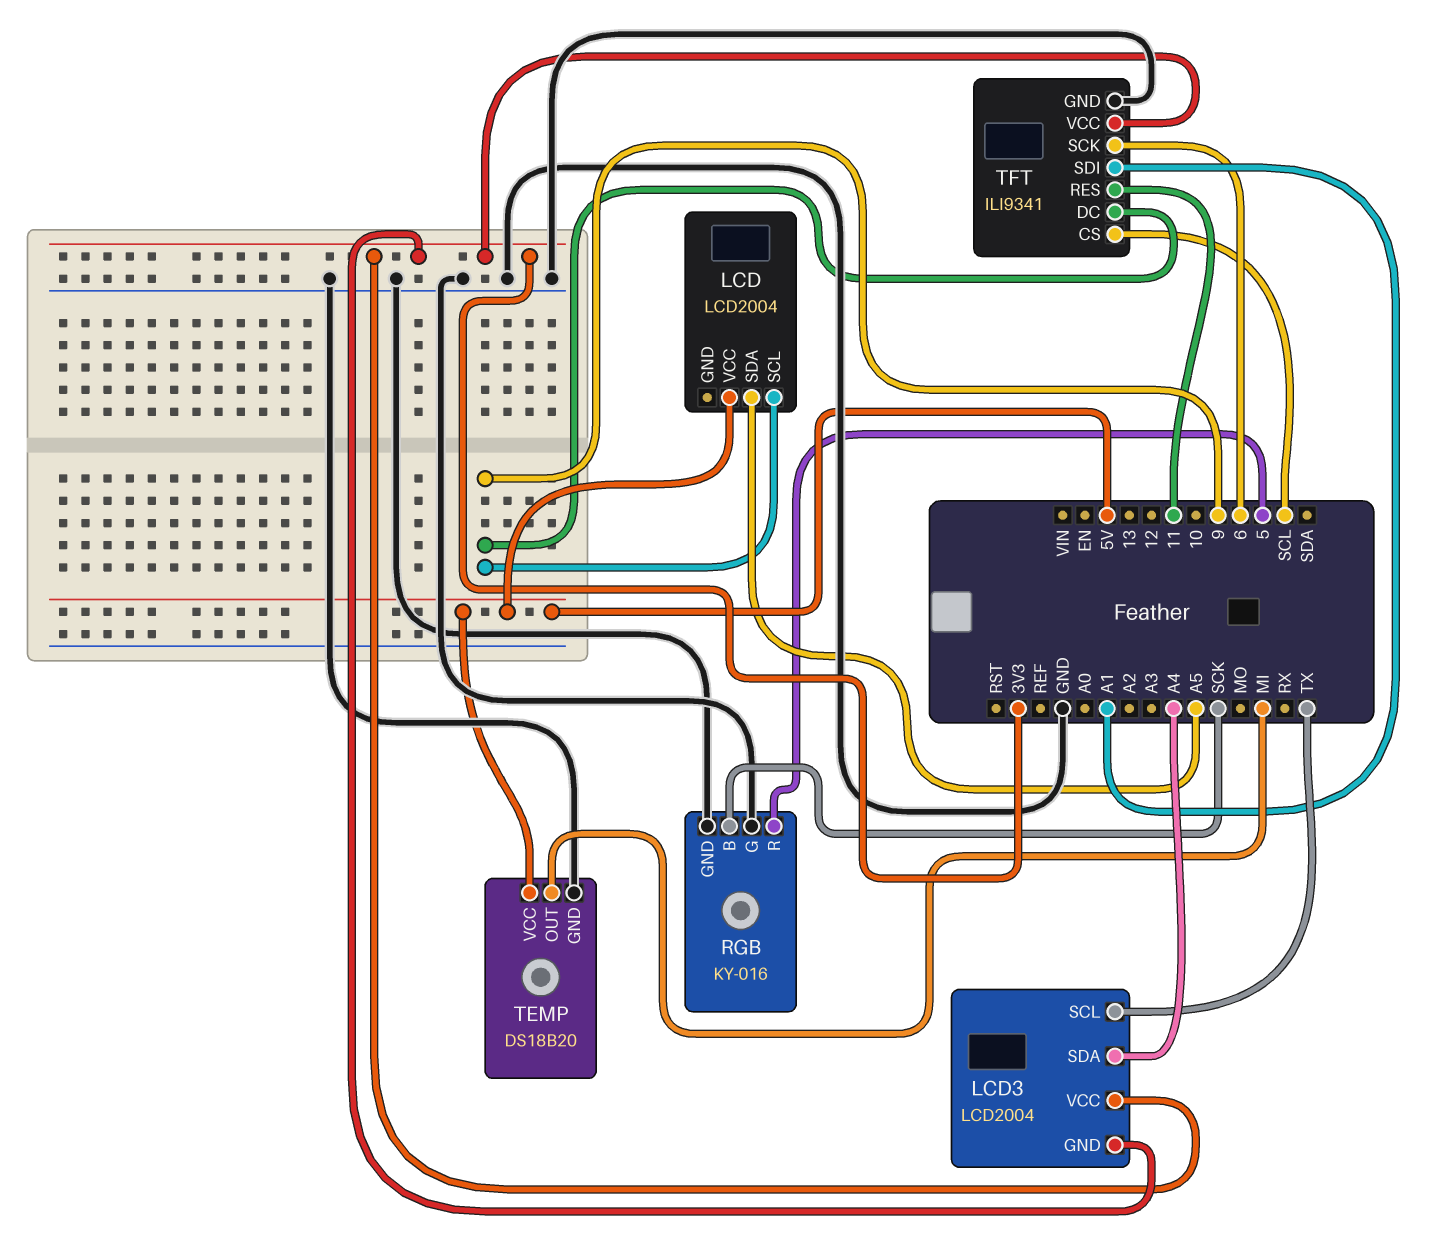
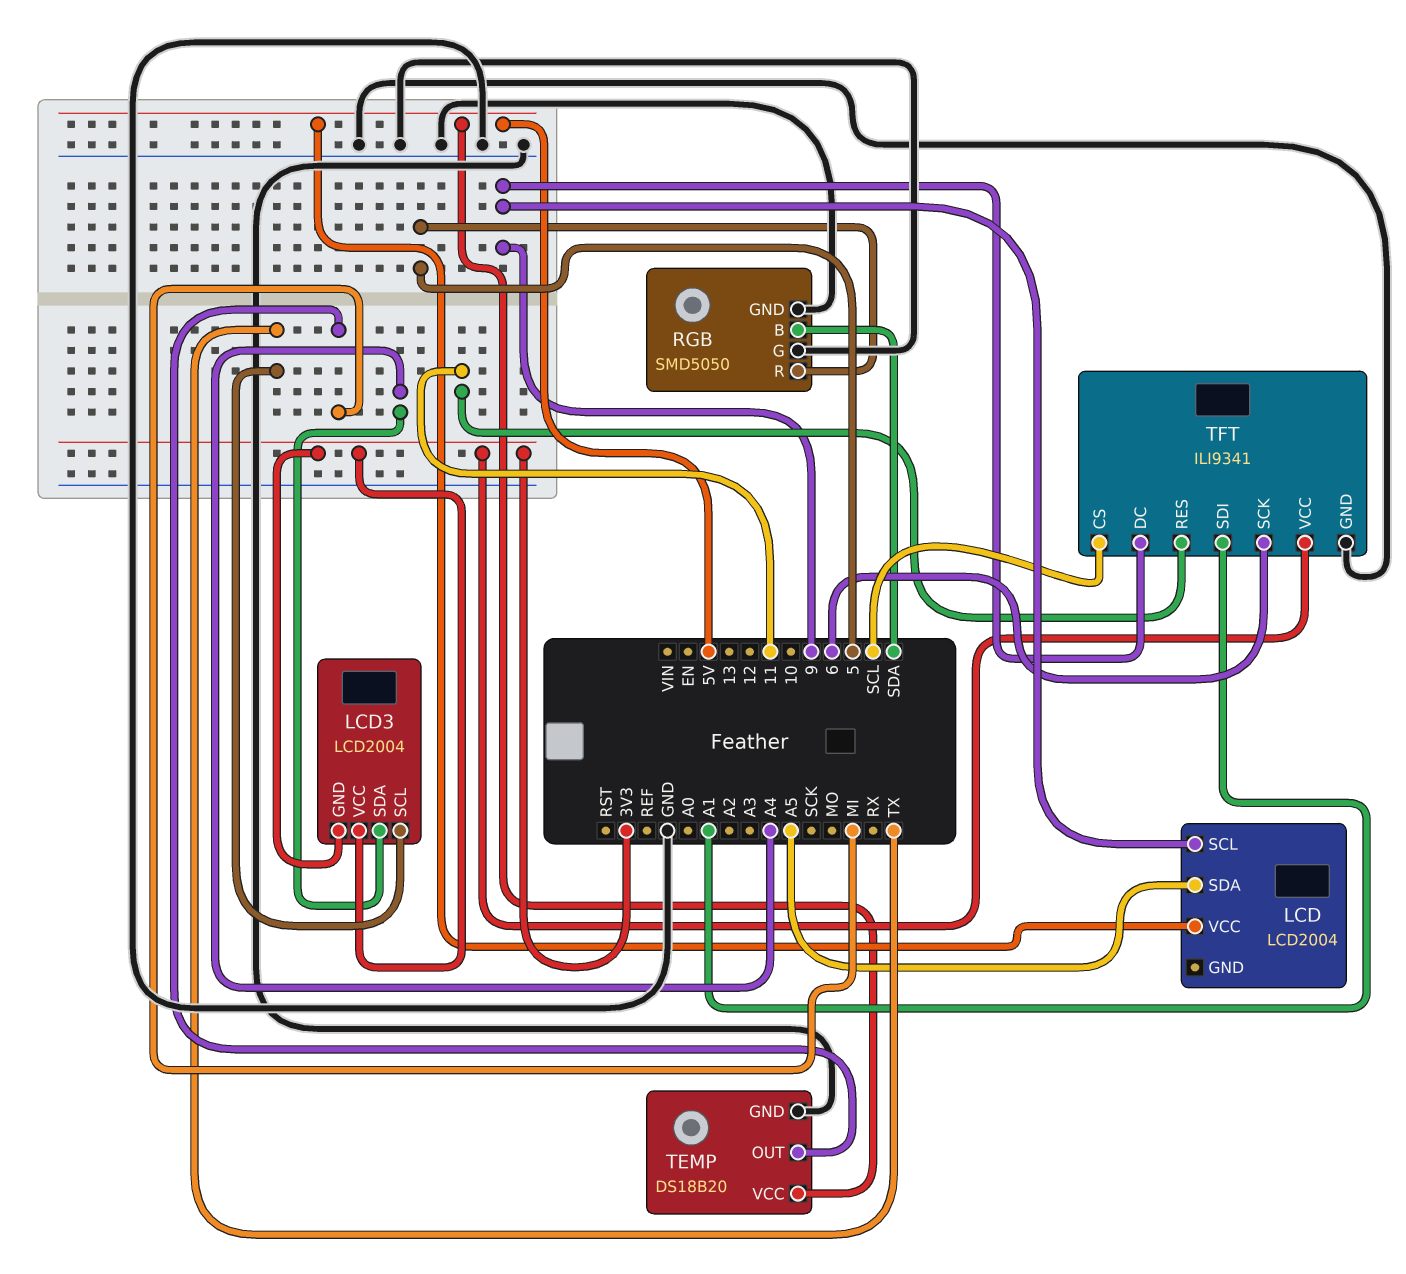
RGB: KY-016 -> SMD5050
RGB pin B: SCK -> SDA

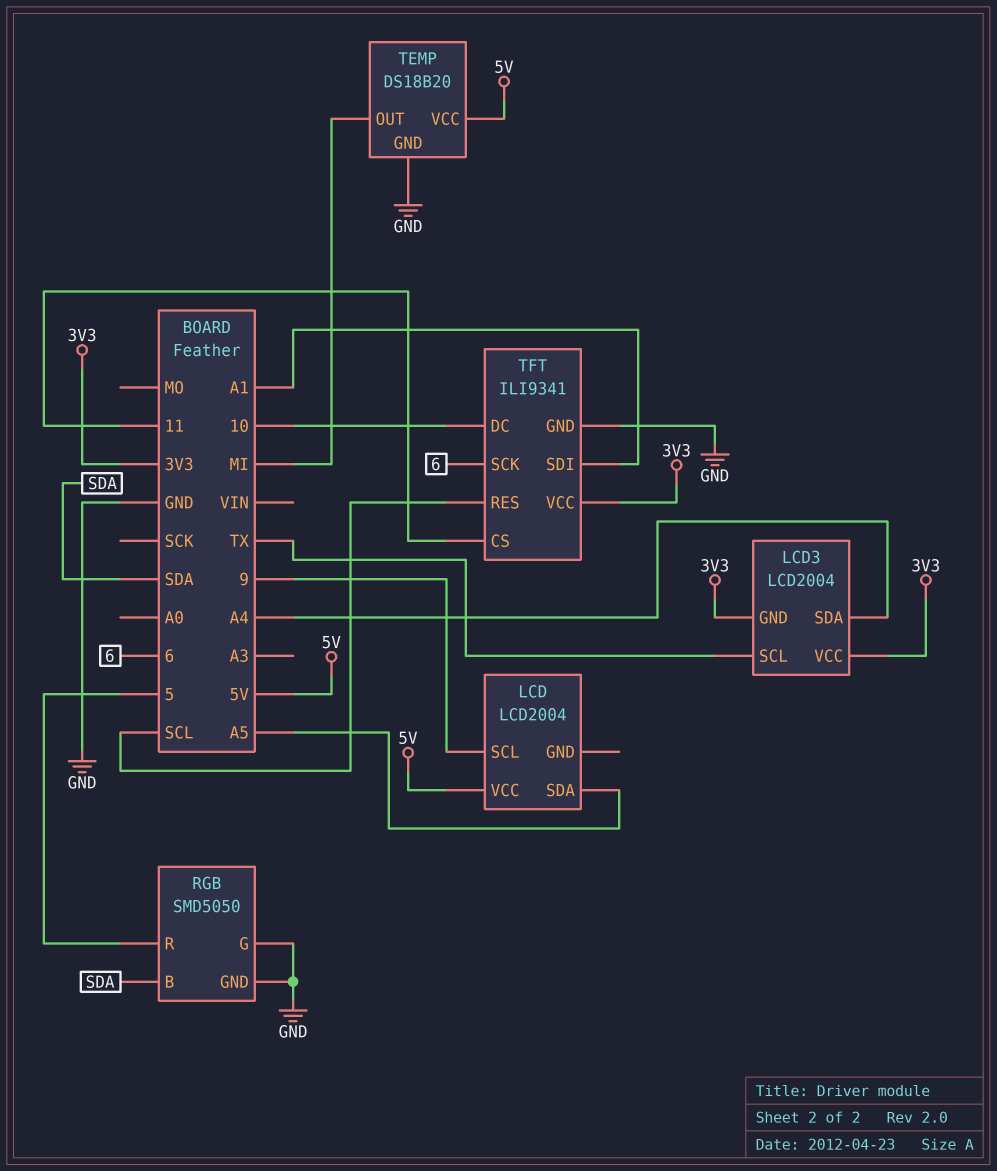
TFT pin CS: SCL -> 11
TFT pin DC: 9 -> 10
TFT pin RES: 11 -> SCL

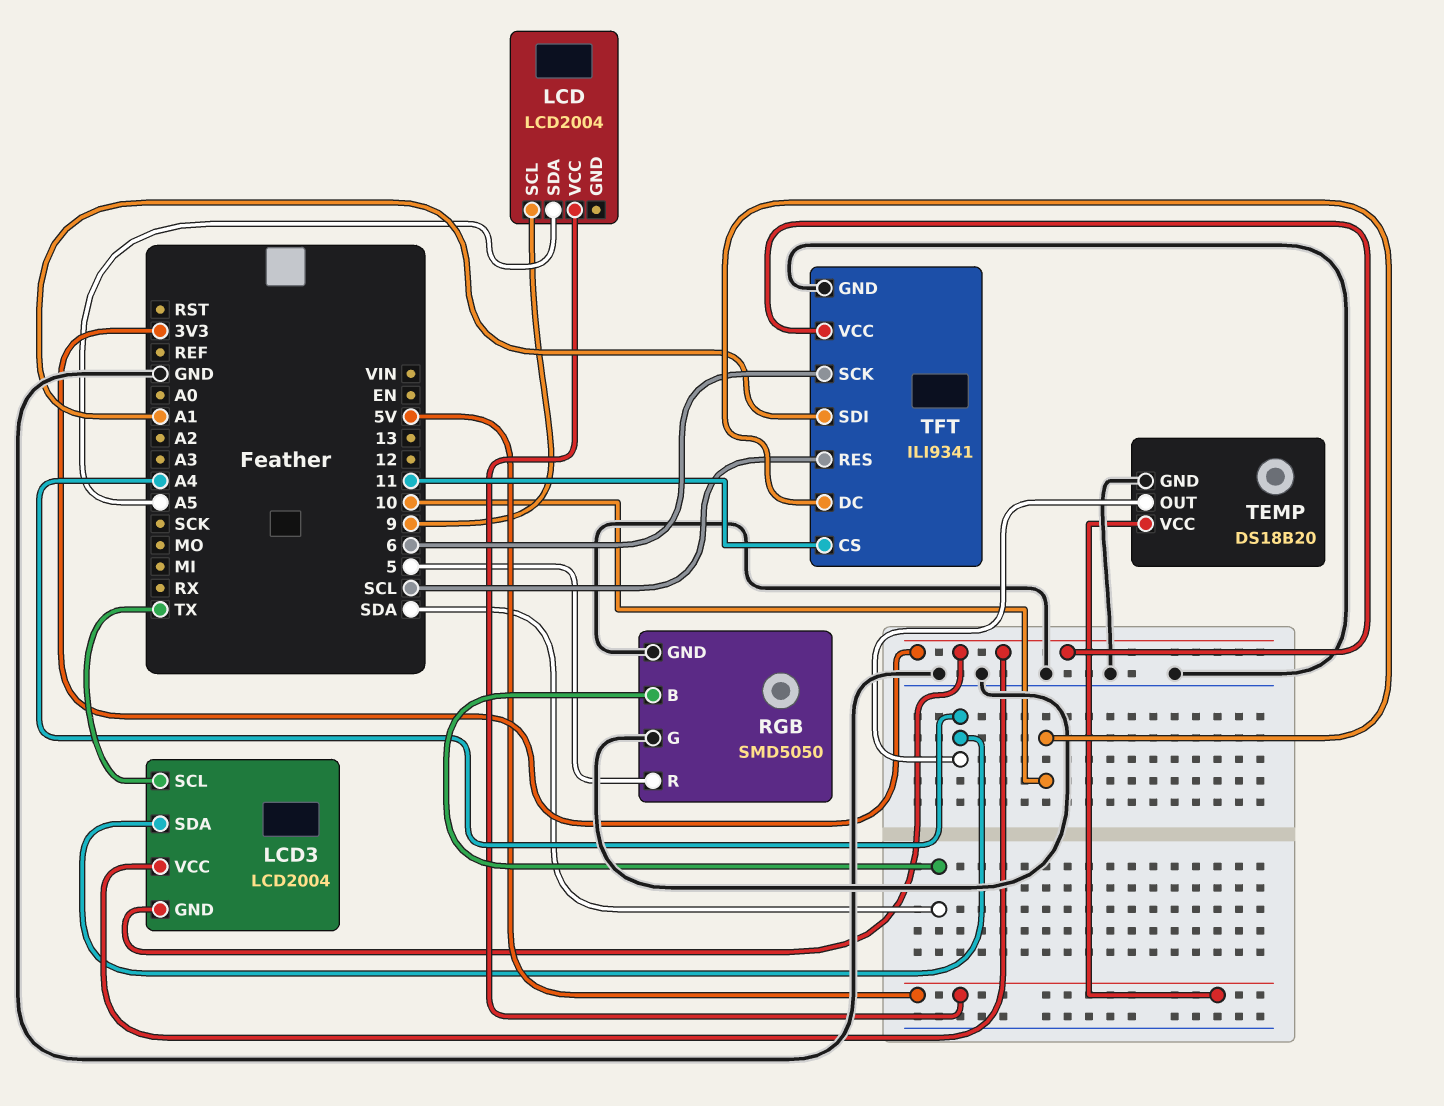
TEMP pin OUT: MI -> A4

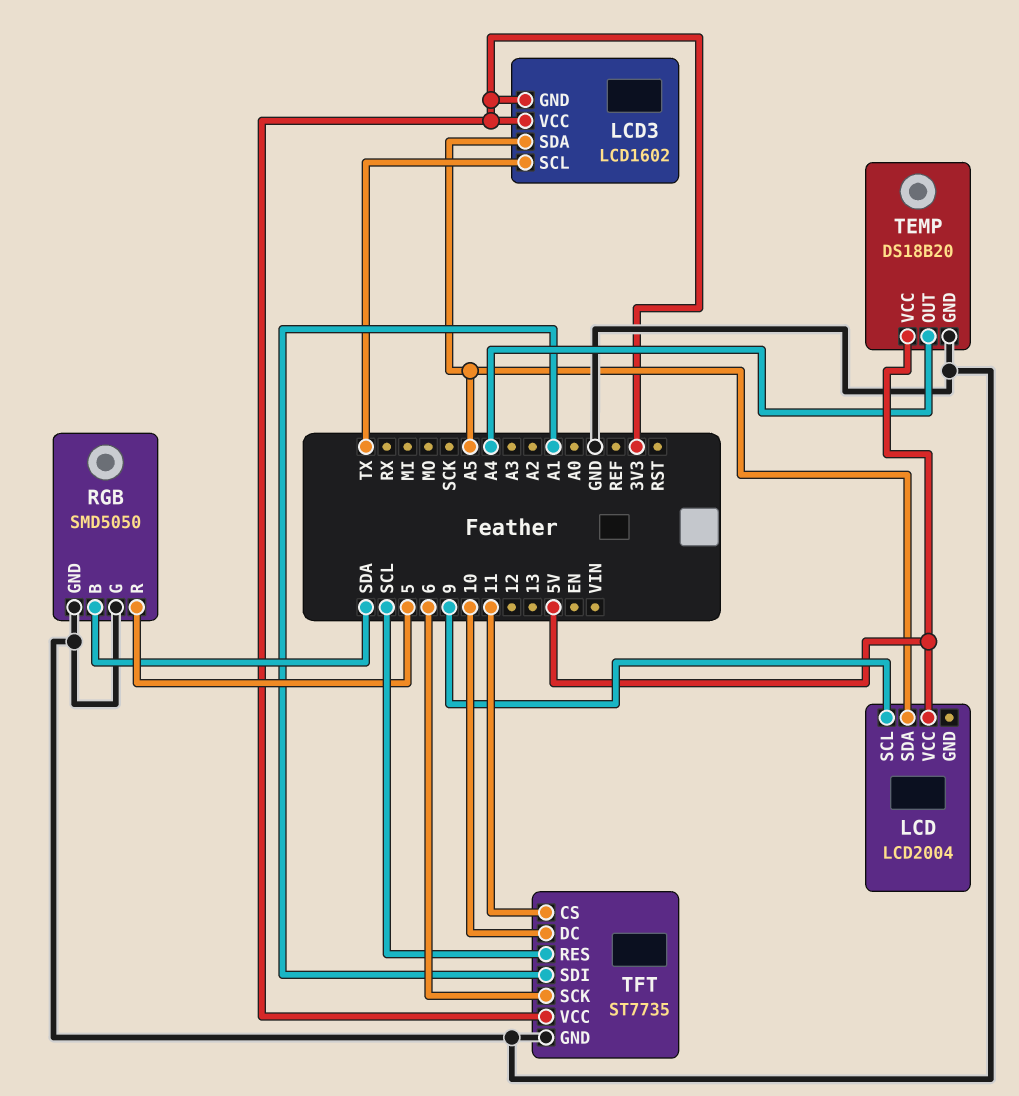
LCD3: LCD2004 -> LCD1602
LCD3 pin SDA: A4 -> A5
TFT: ILI9341 -> ST7735

